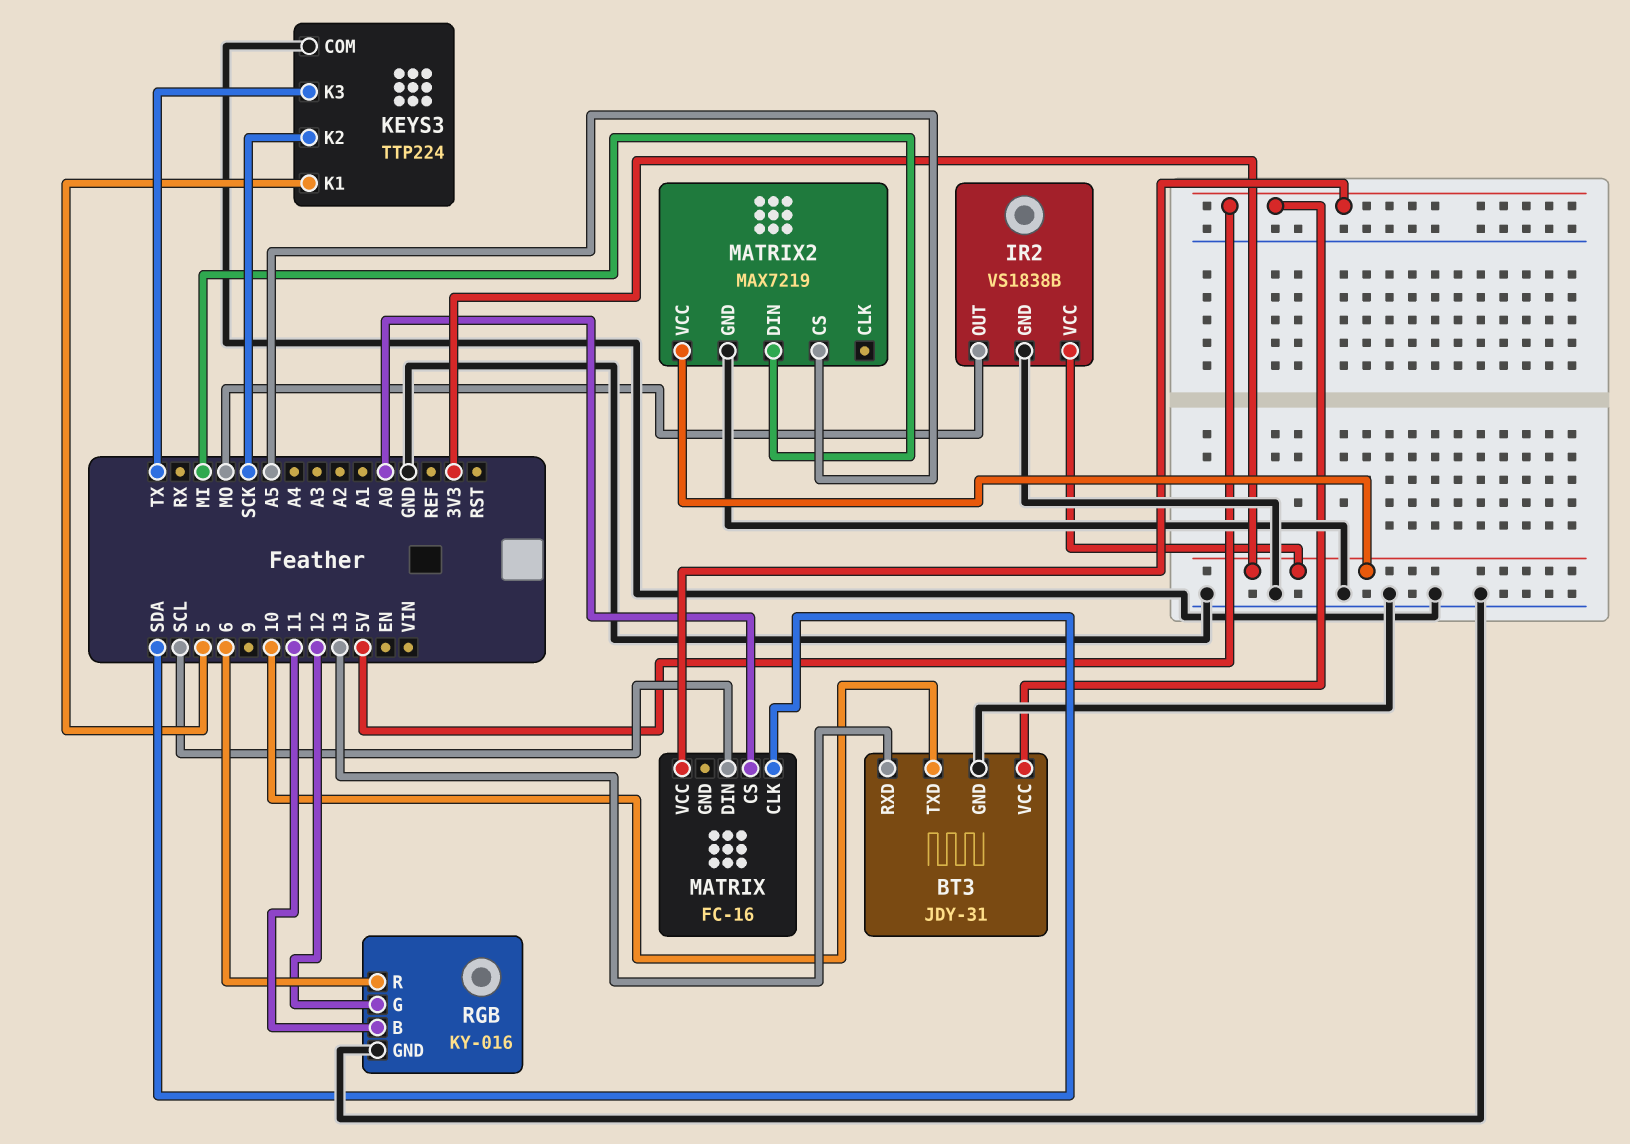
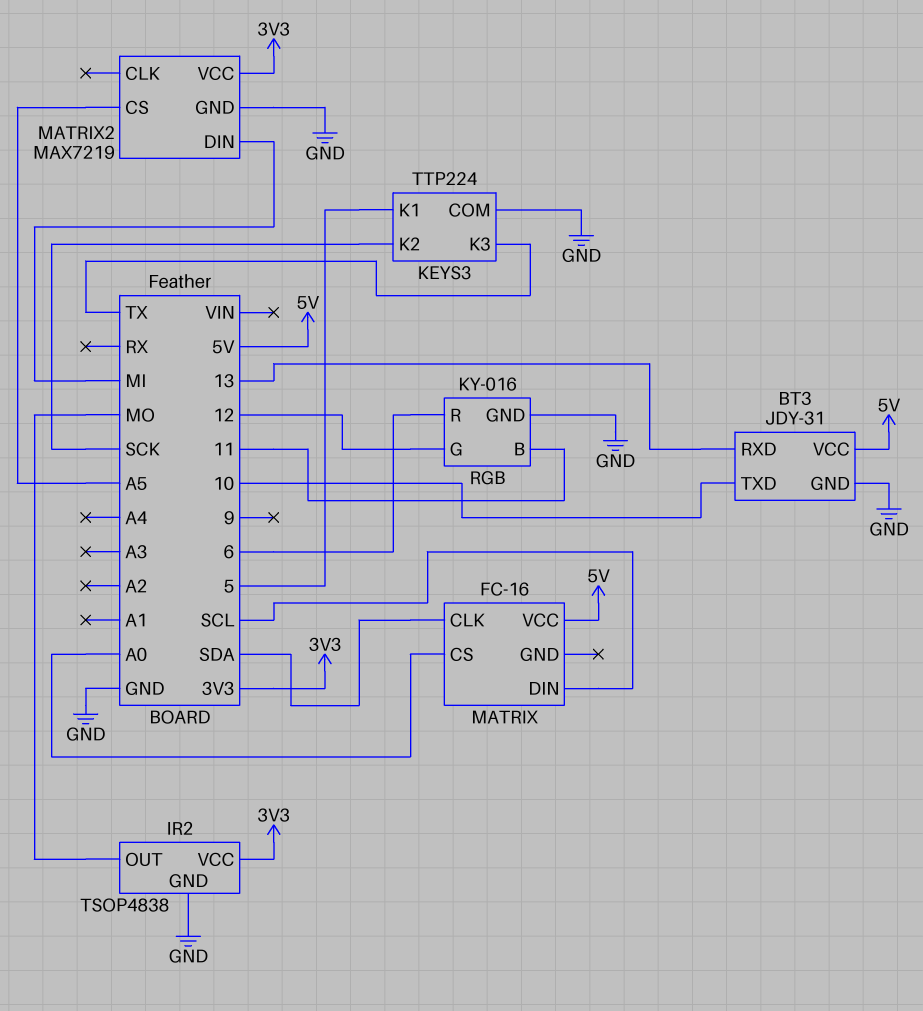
IR2: VS1838B -> TSOP4838

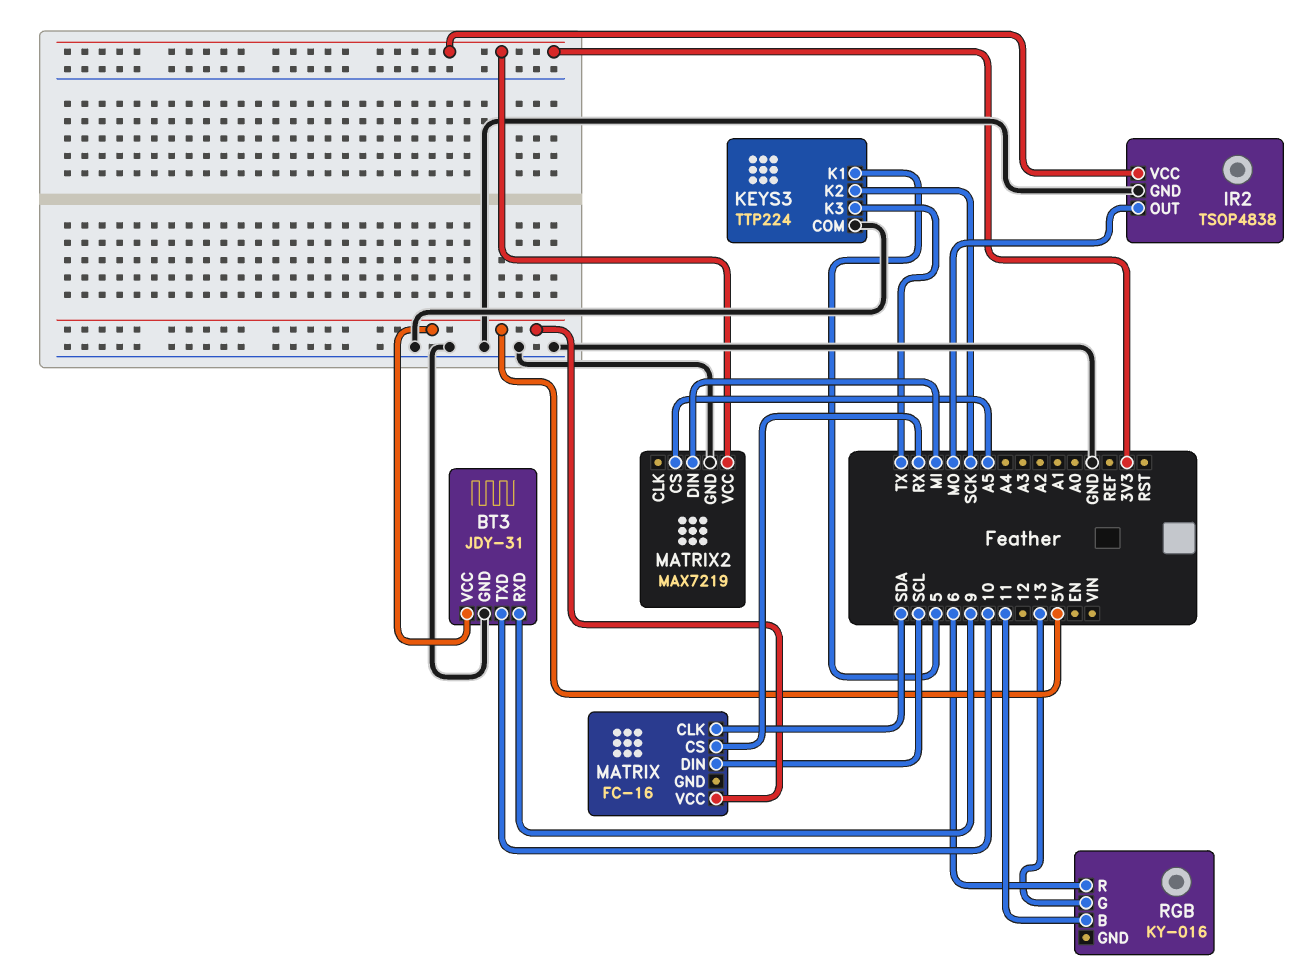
BT3 pin RXD: 13 -> 9
MATRIX pin CS: A0 -> RX
RGB pin G: 12 -> 13
RGB pin GND: GND -> none

